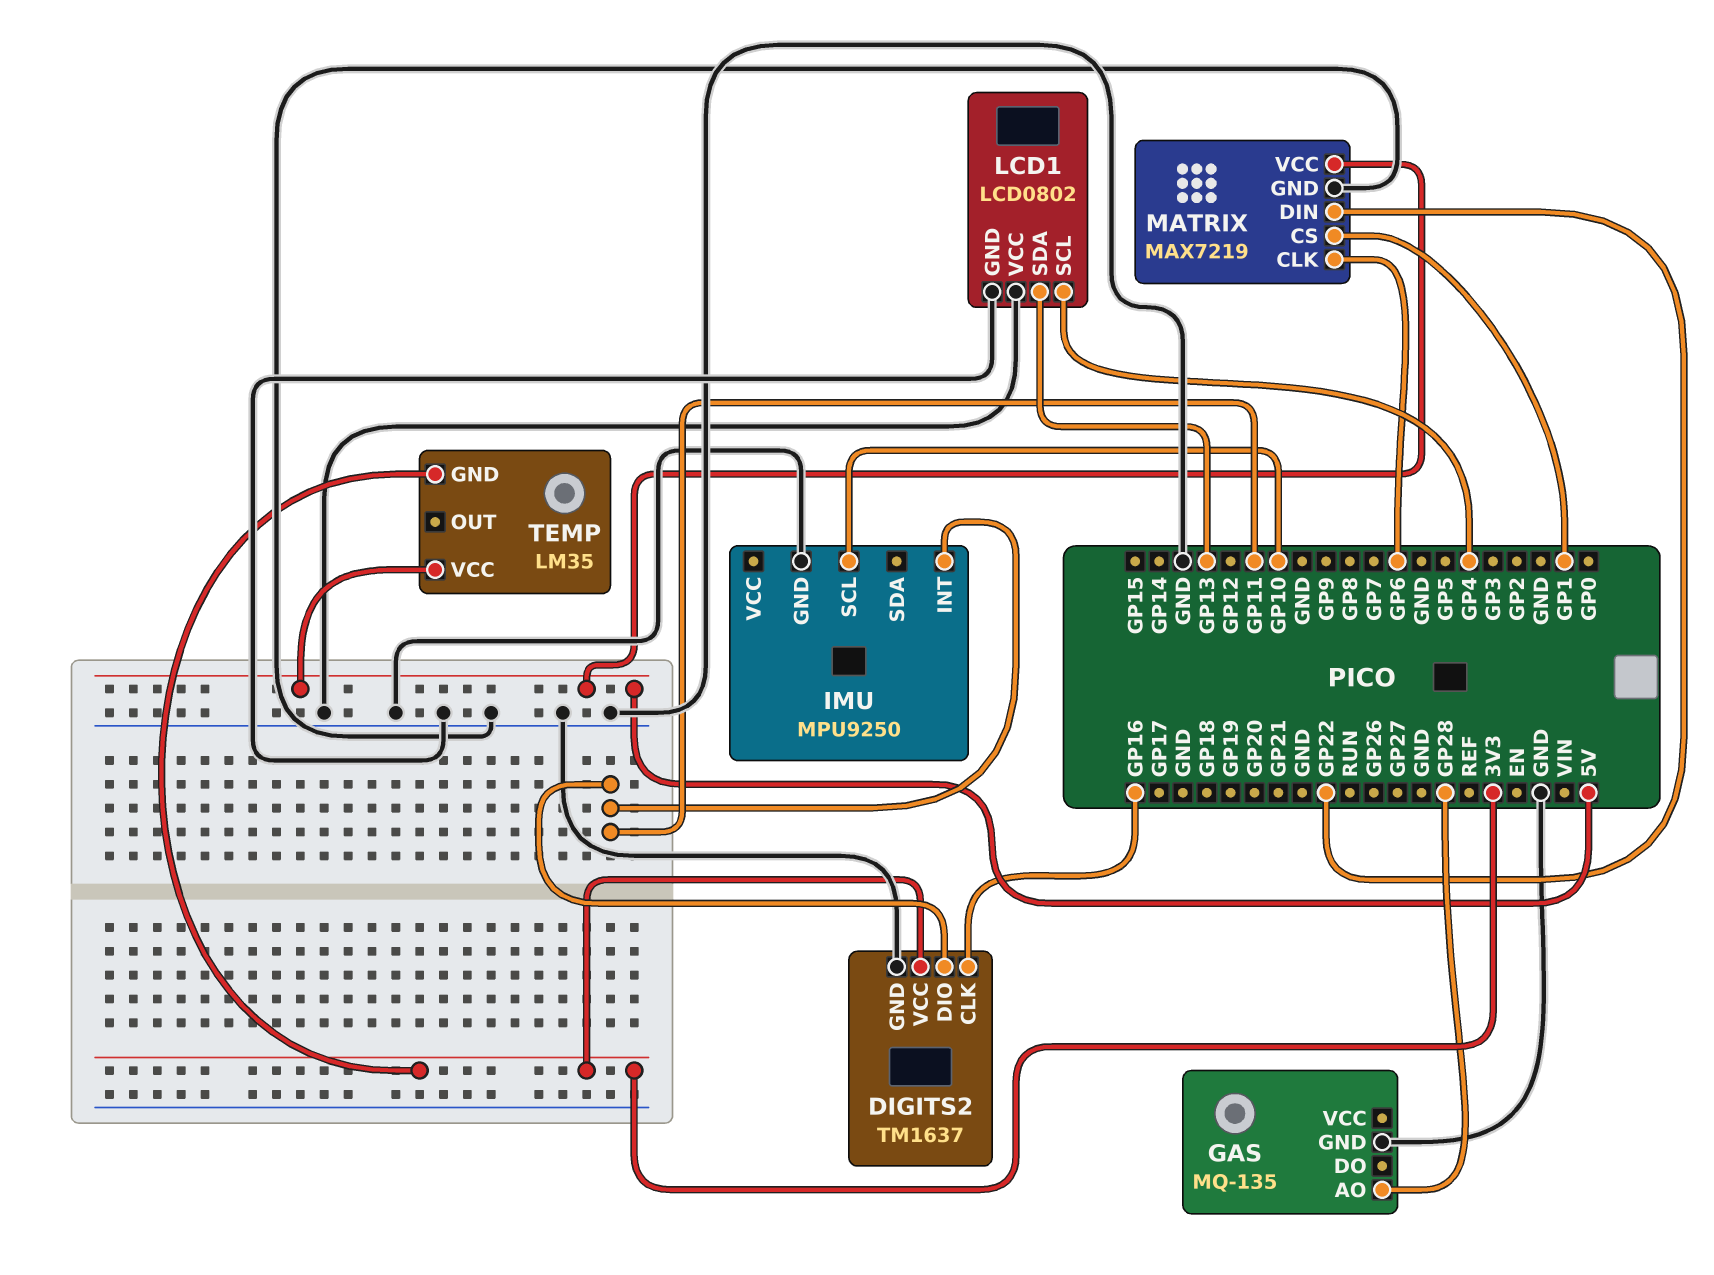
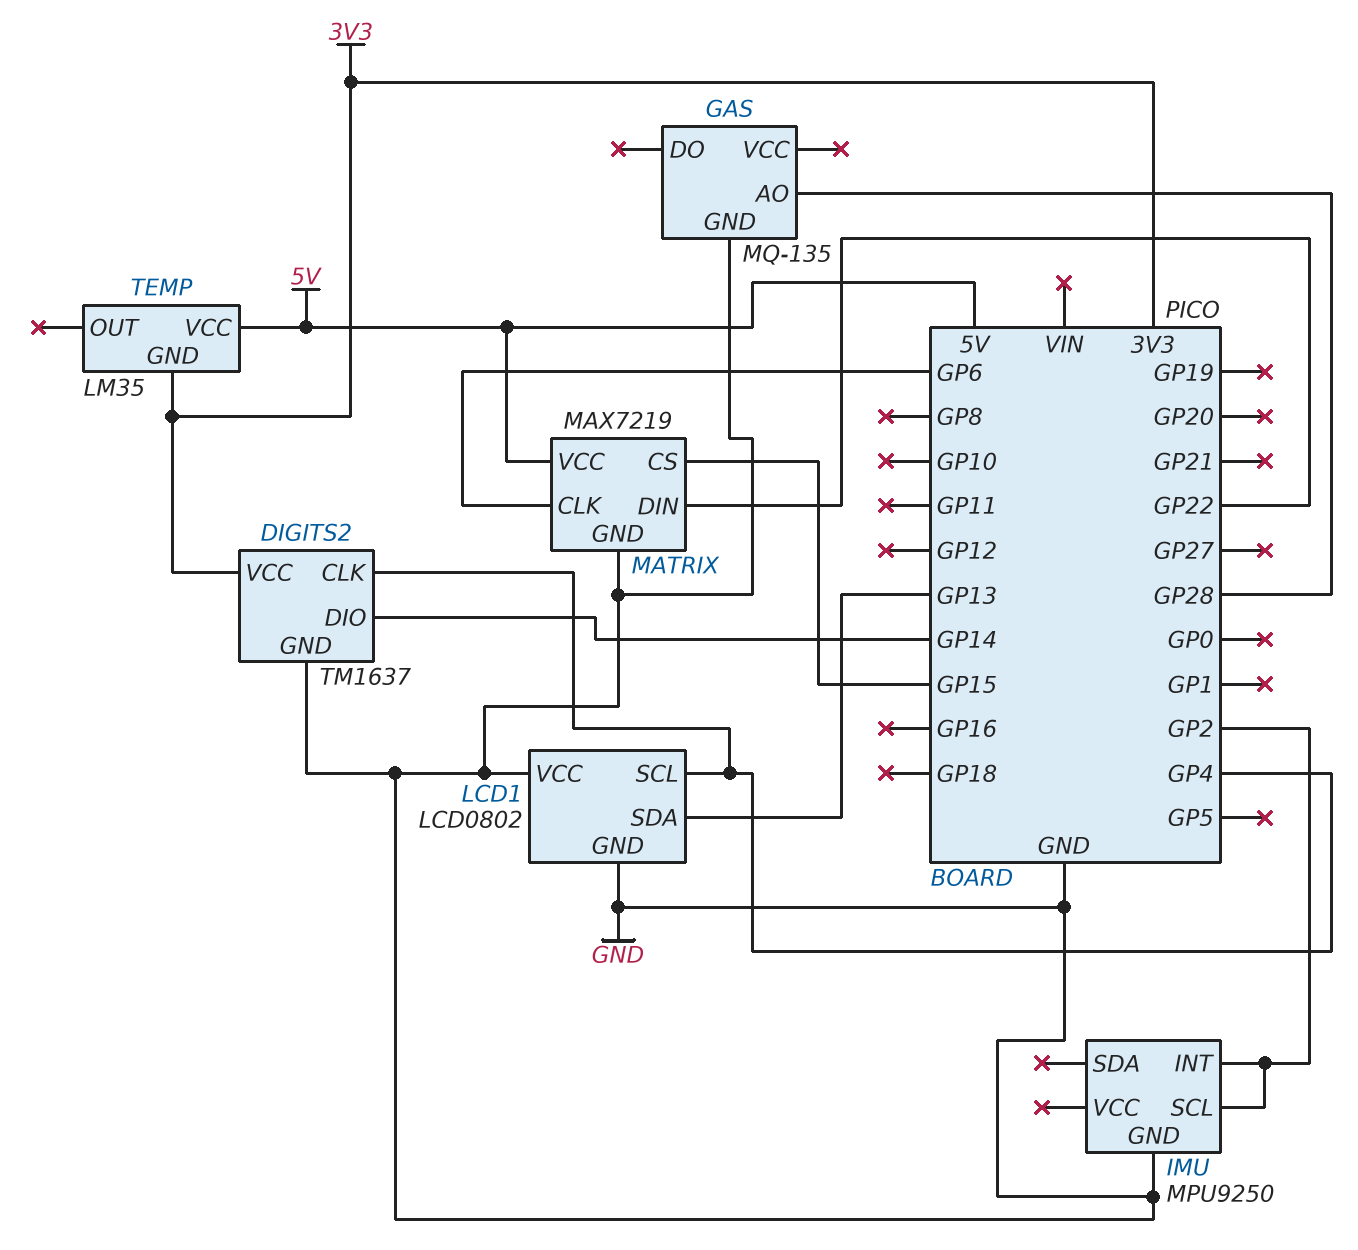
DIGITS2 pin CLK: GP16 -> GP4
DIGITS2 pin DIO: GP11 -> GP14
IMU pin INT: GP11 -> GP2
IMU pin SCL: GP10 -> GP2
MATRIX pin CS: GP1 -> GP15

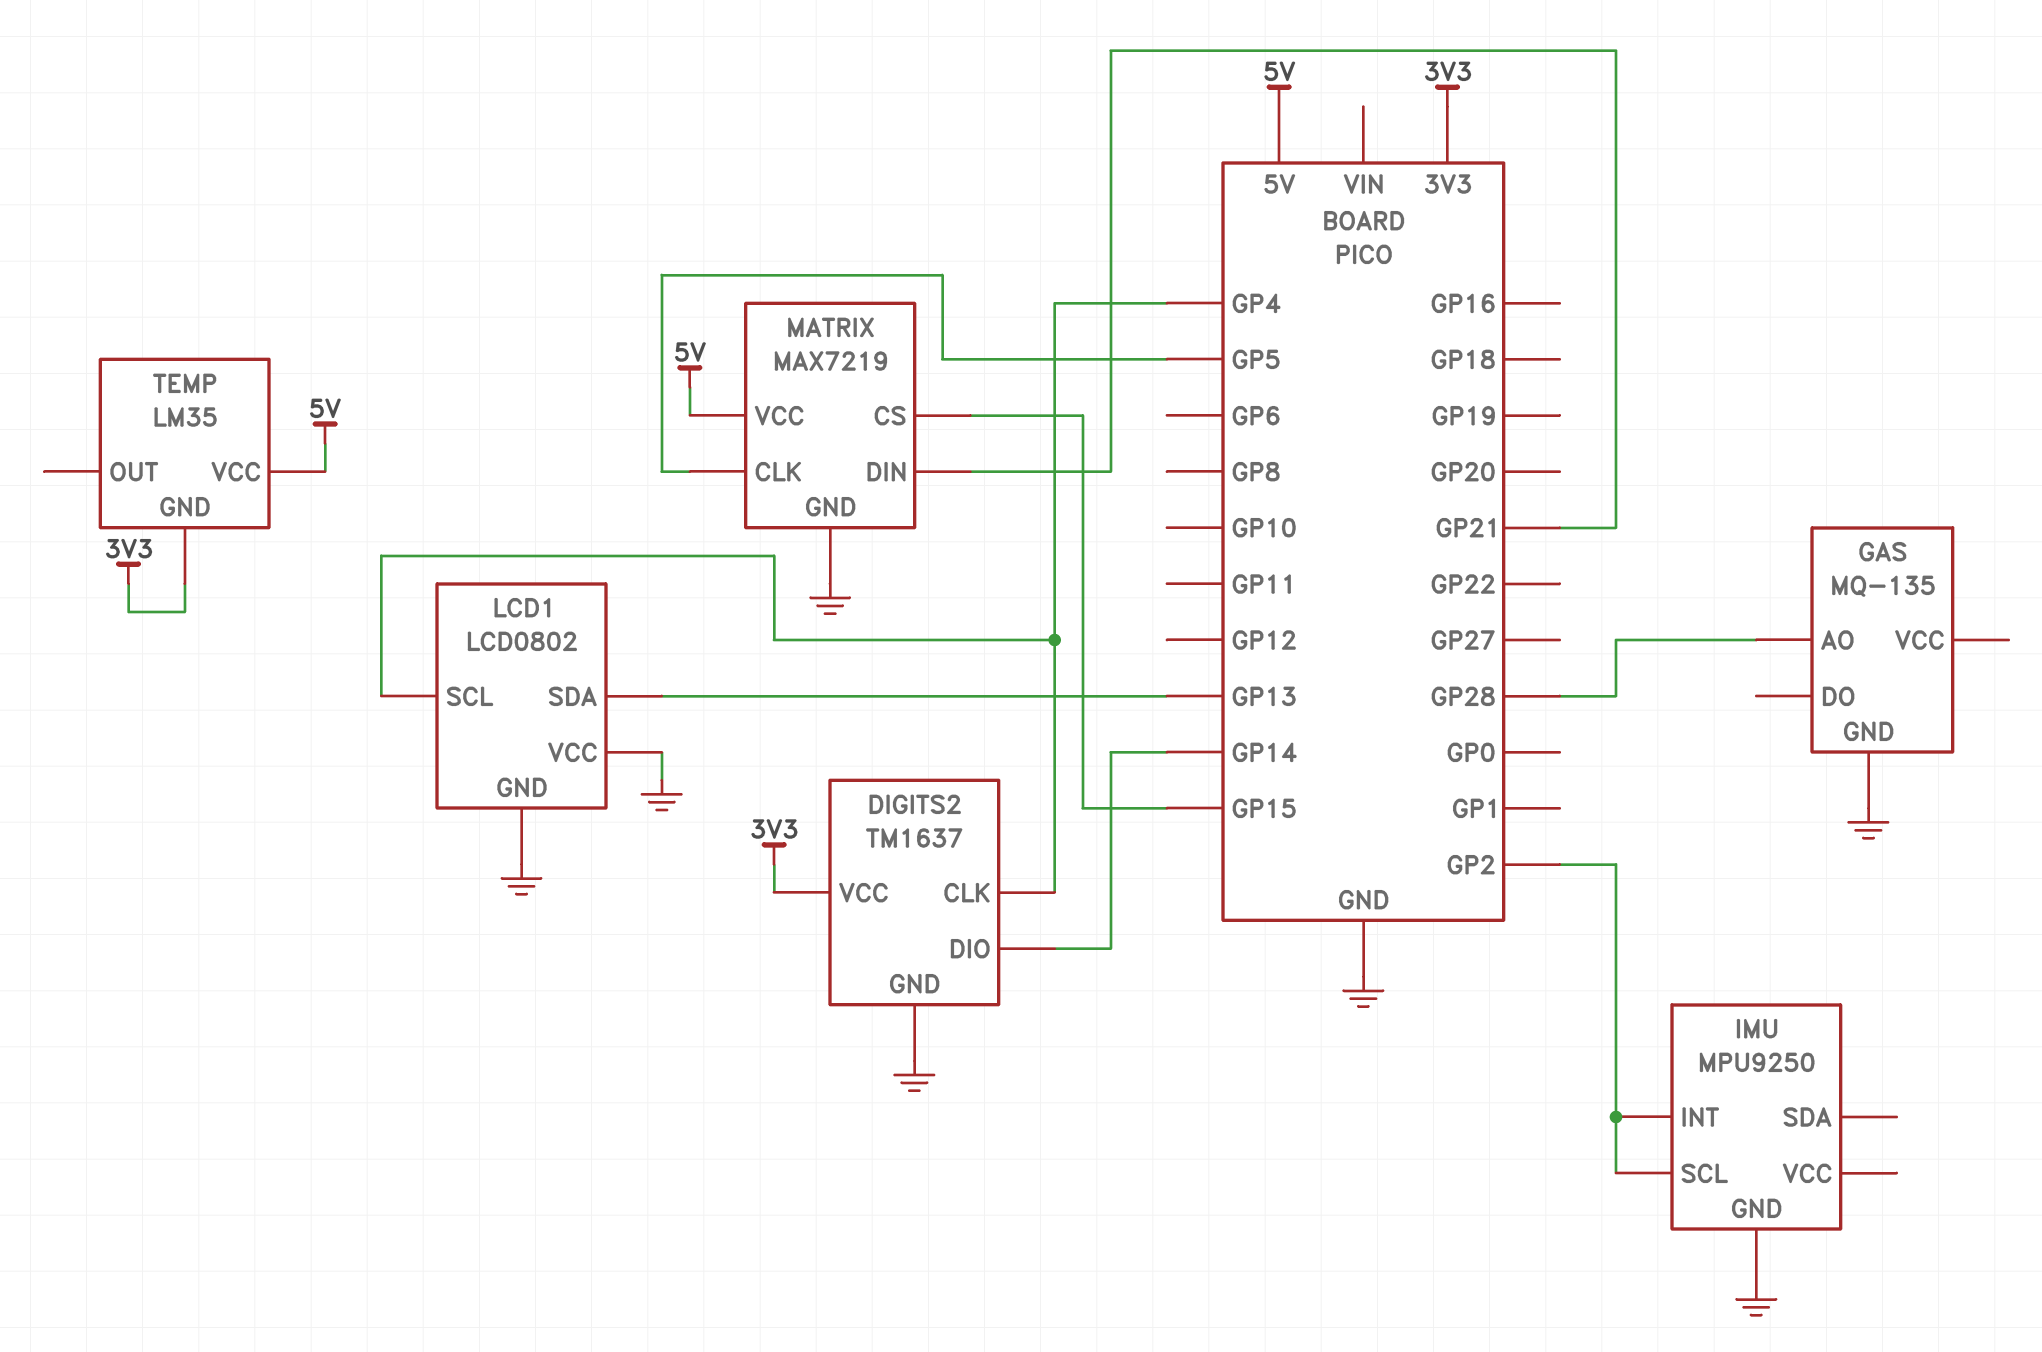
MATRIX pin CLK: GP6 -> GP5
MATRIX pin DIN: GP22 -> GP21

